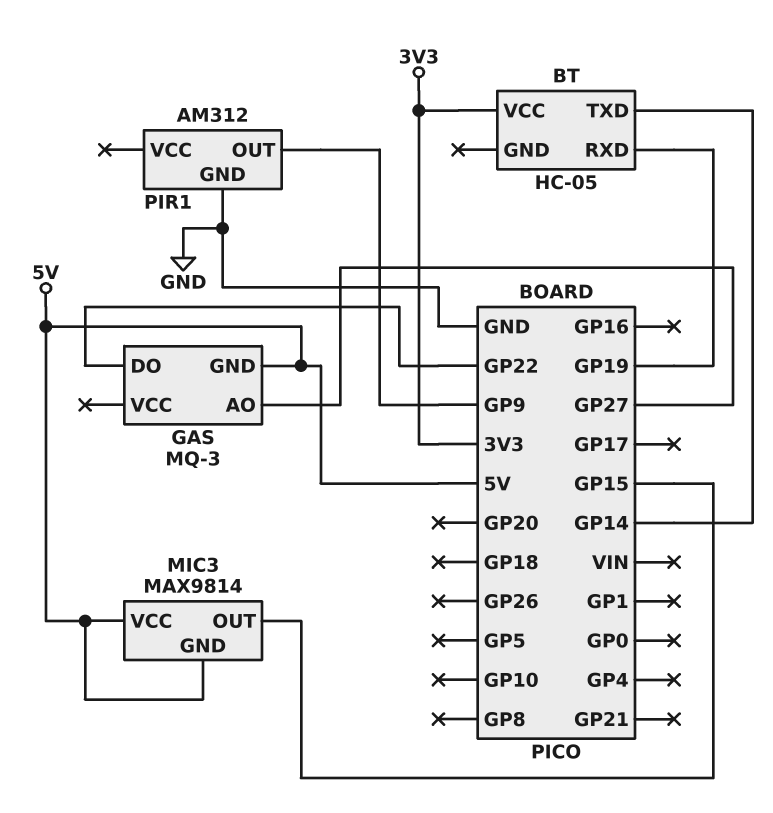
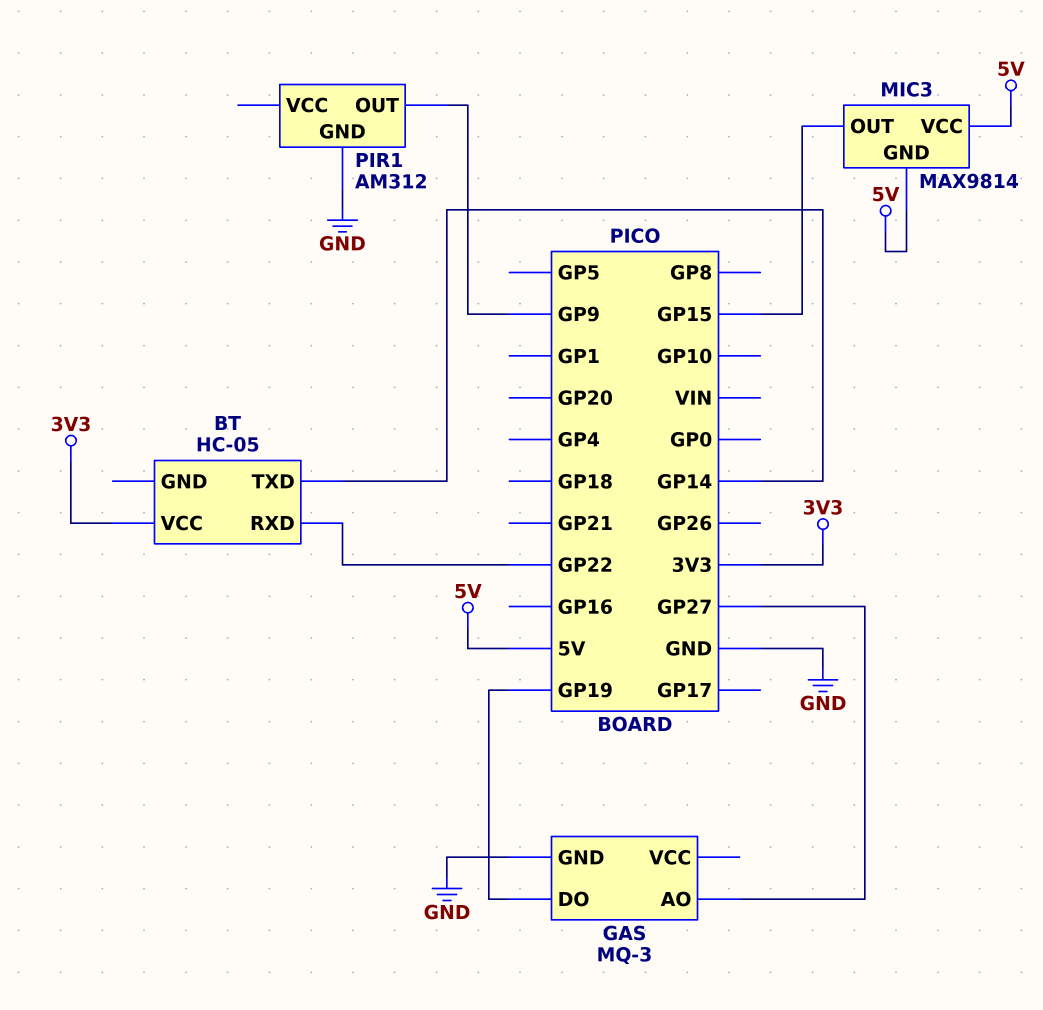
BT pin RXD: GP19 -> GP22
GAS pin DO: GP22 -> GP19
GAS pin GND: 5V -> GND

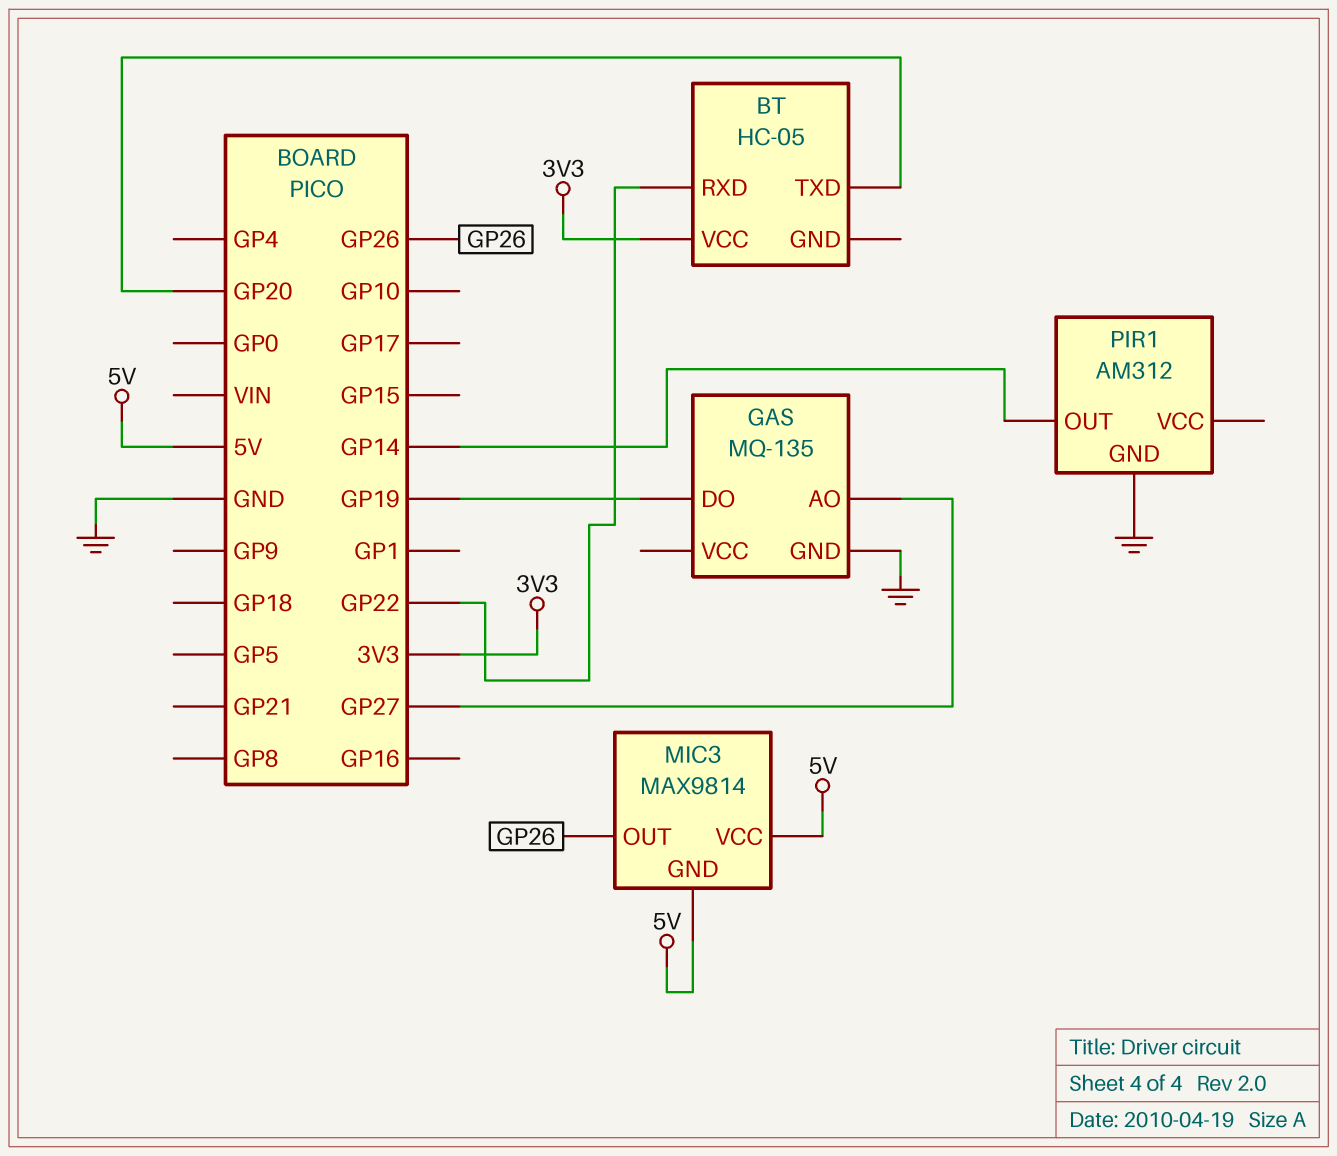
BT pin TXD: GP14 -> GP20
GAS: MQ-3 -> MQ-135
MIC3 pin OUT: GP15 -> GP26
PIR1 pin OUT: GP9 -> GP14

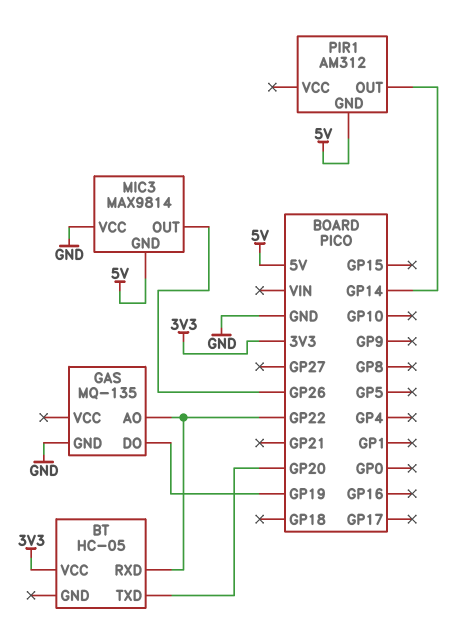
GAS pin AO: GP27 -> GP22
MIC3 pin VCC: 5V -> GND
PIR1 pin GND: GND -> 5V

